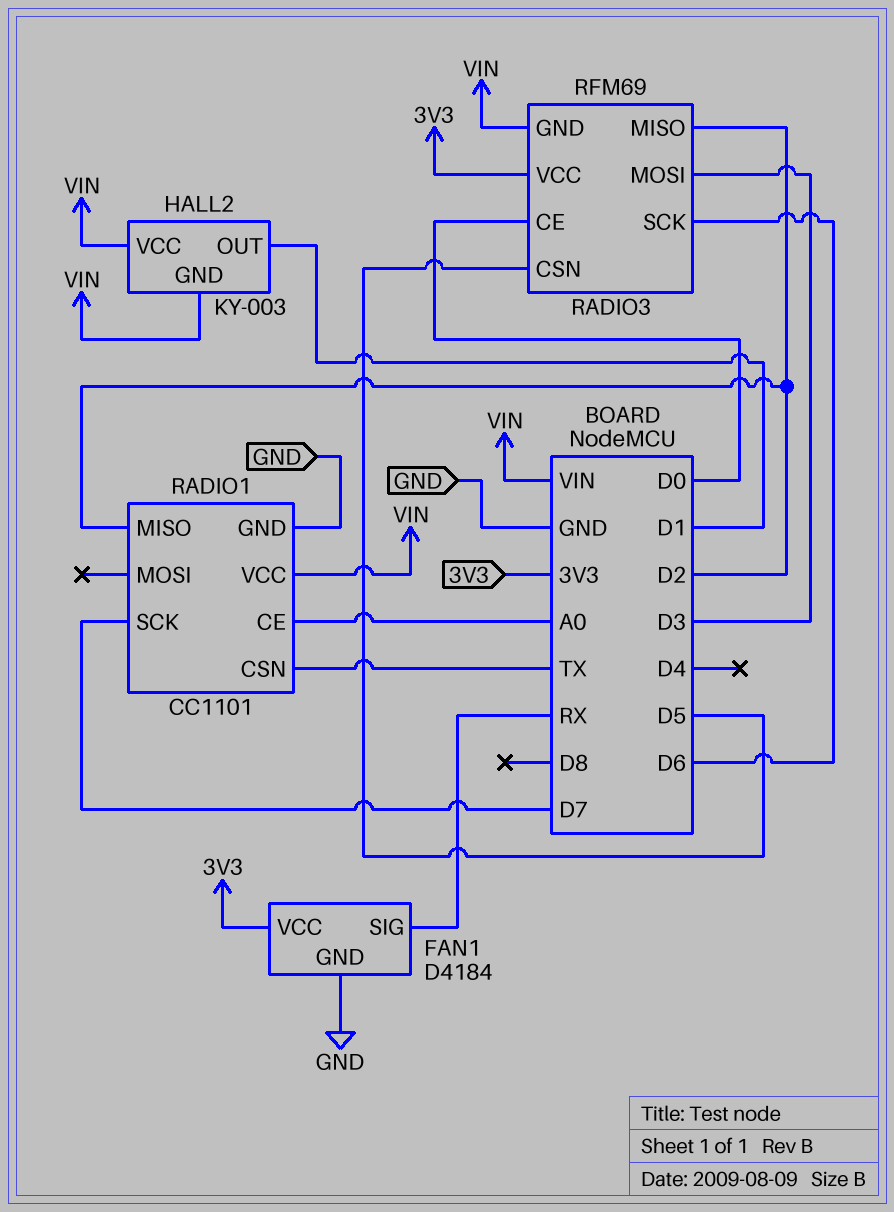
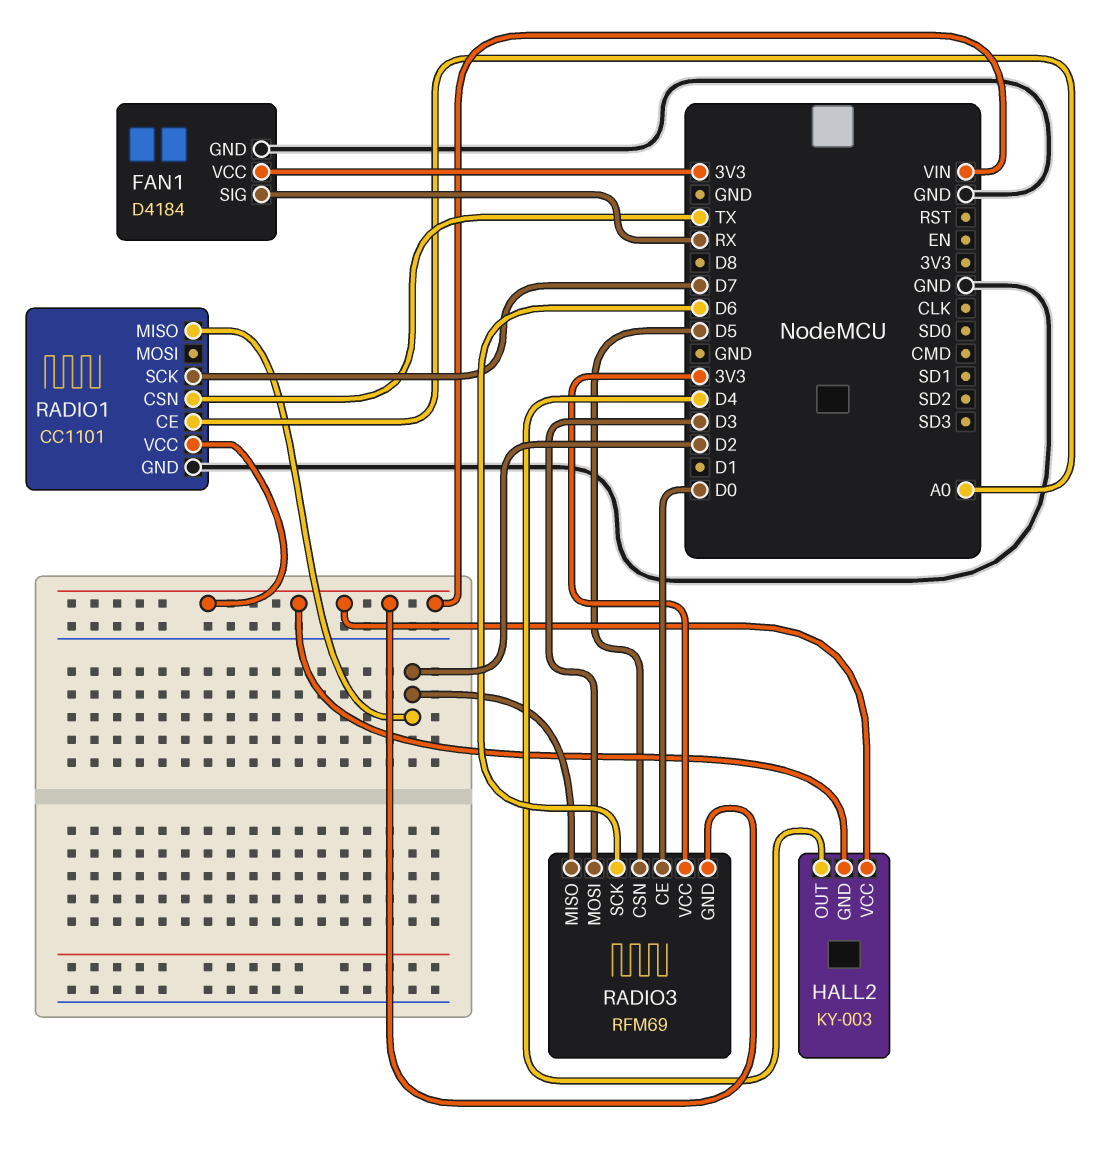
HALL2 pin OUT: D1 -> D4

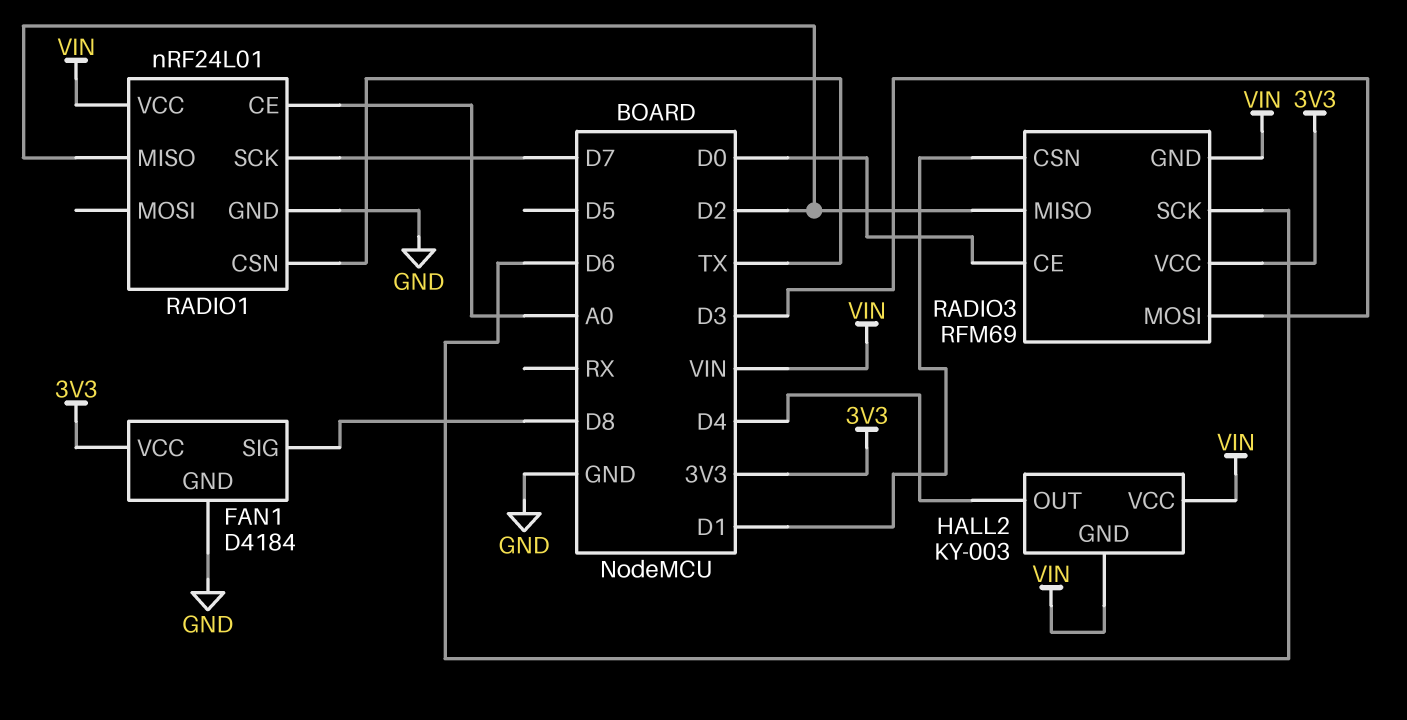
FAN1 pin SIG: RX -> D8
RADIO1: CC1101 -> nRF24L01
RADIO3 pin CSN: D5 -> D1

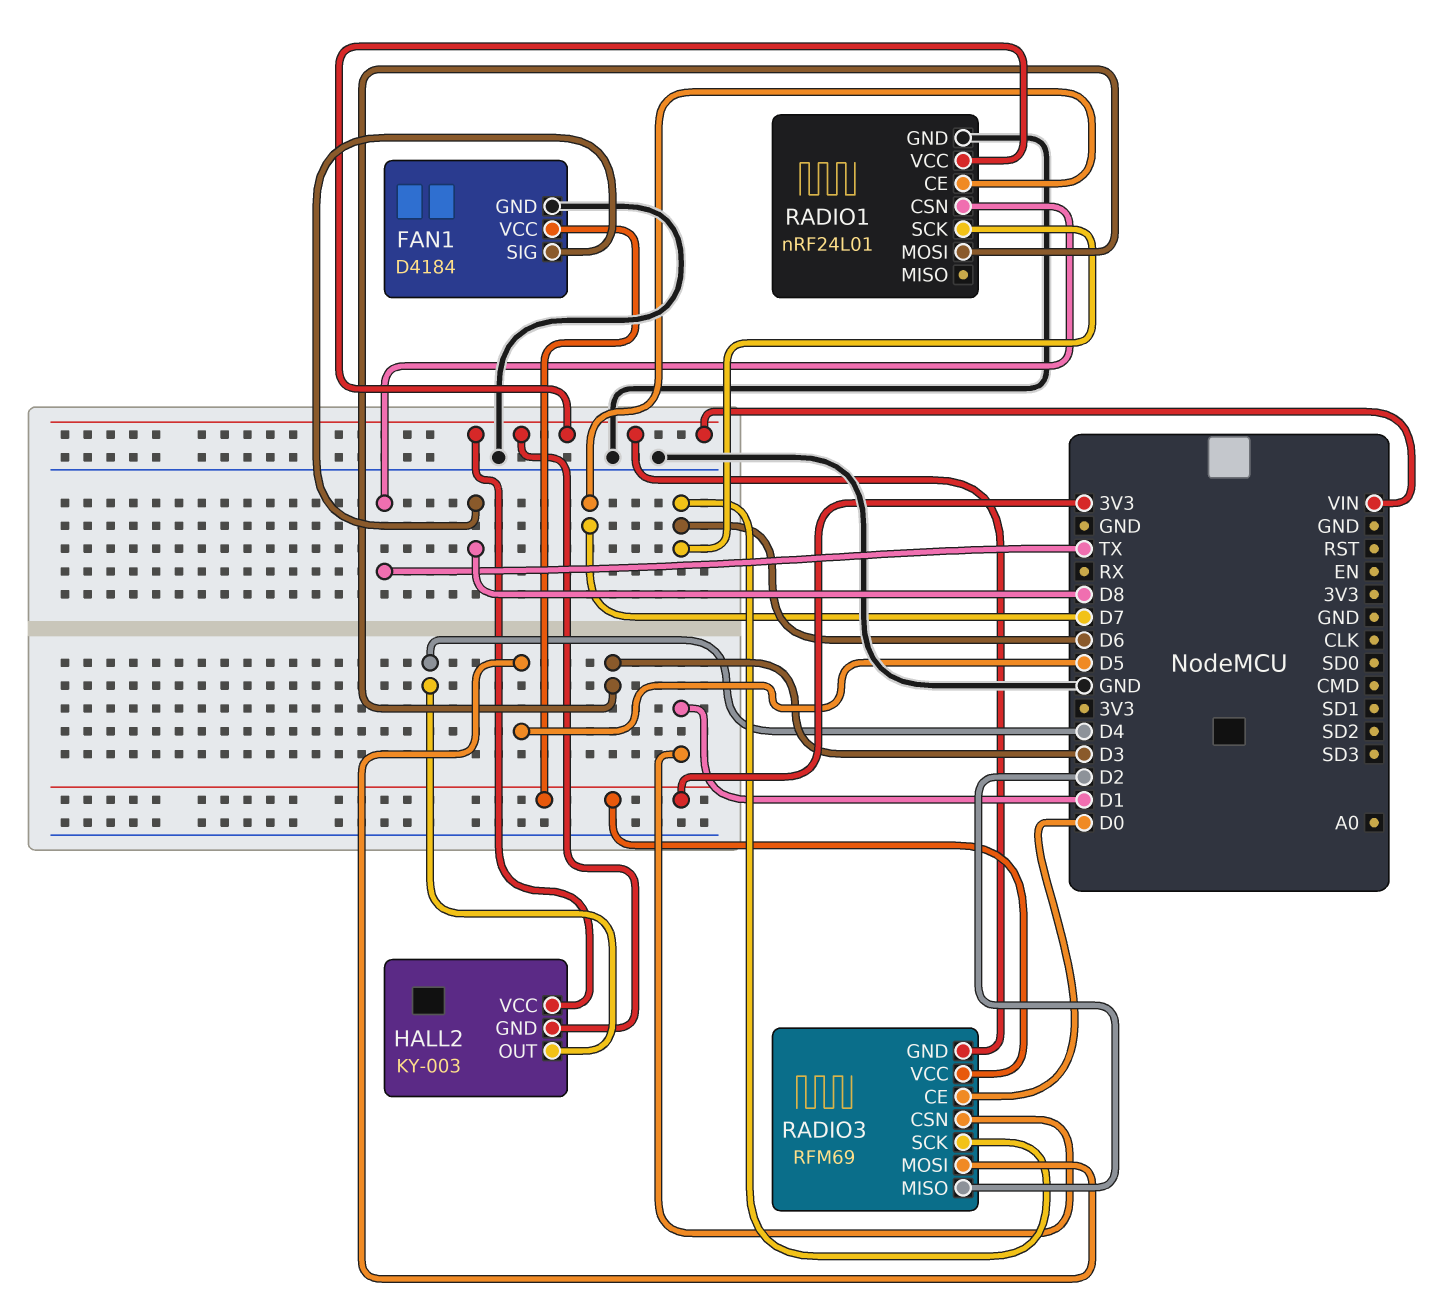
RADIO1 pin CE: A0 -> D7
RADIO1 pin MISO: D2 -> none
RADIO1 pin MOSI: none -> D3
RADIO1 pin SCK: D7 -> D6
RADIO3 pin MOSI: D3 -> D5

